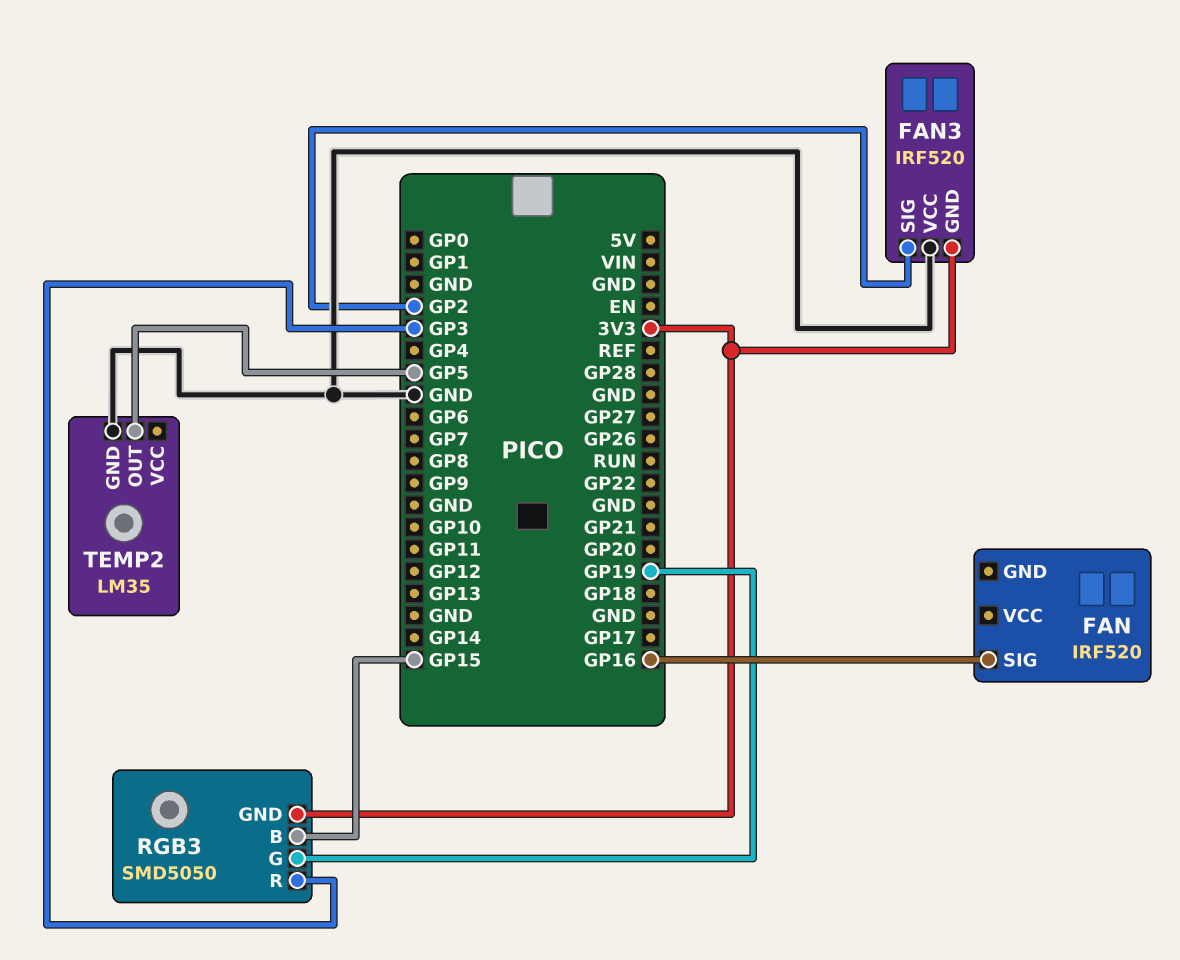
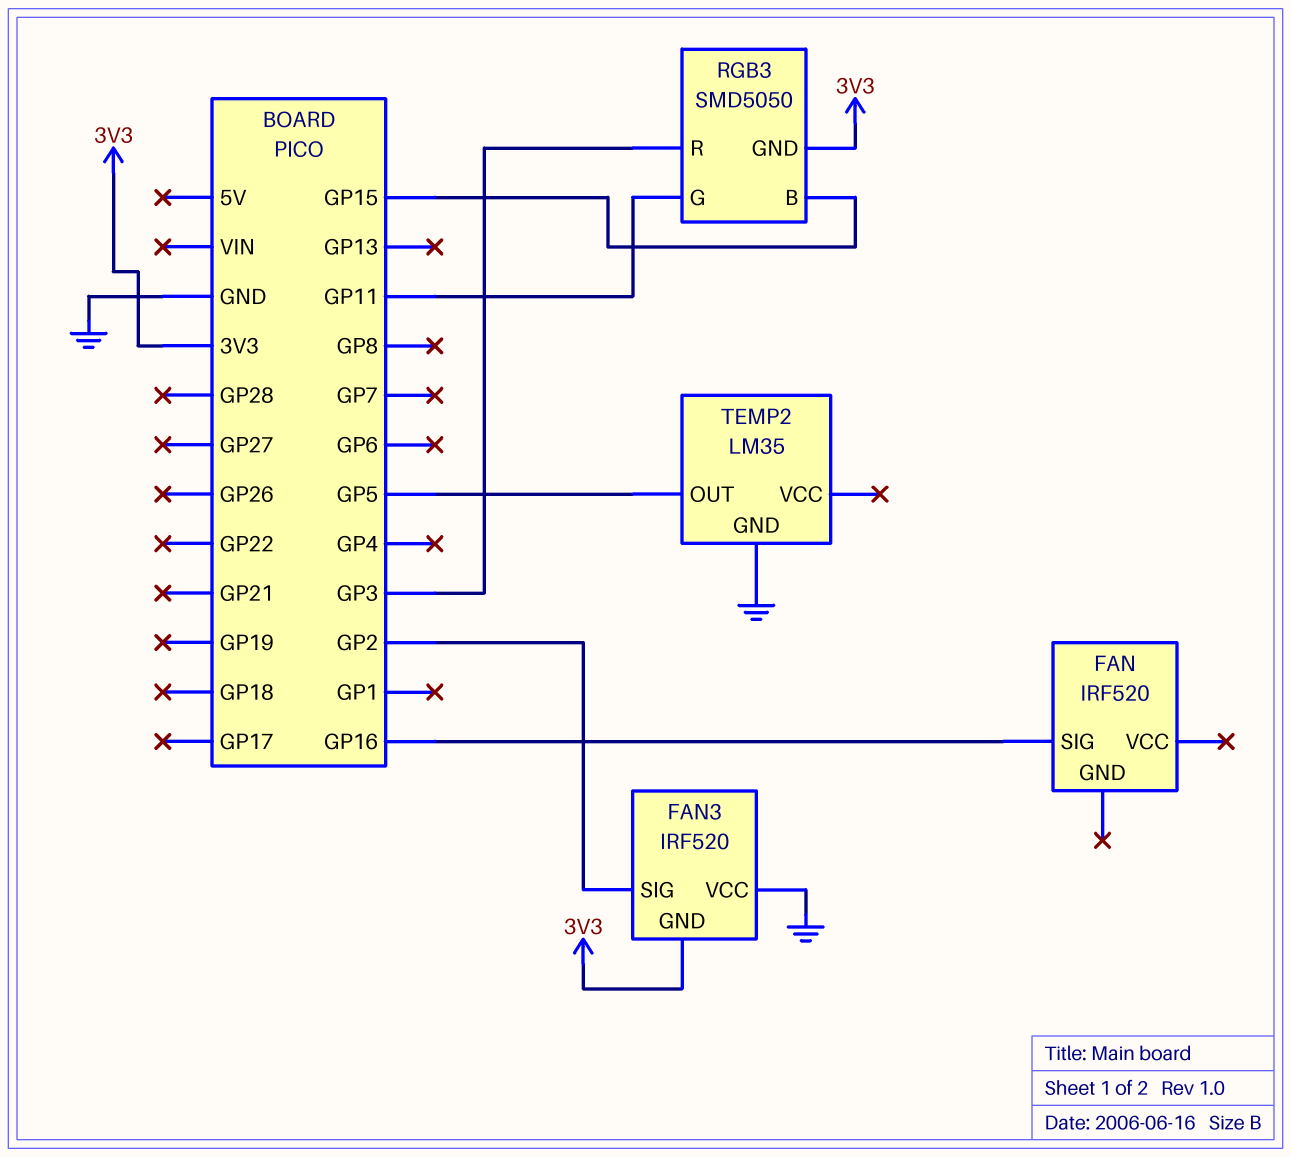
RGB3 pin G: GP19 -> GP11

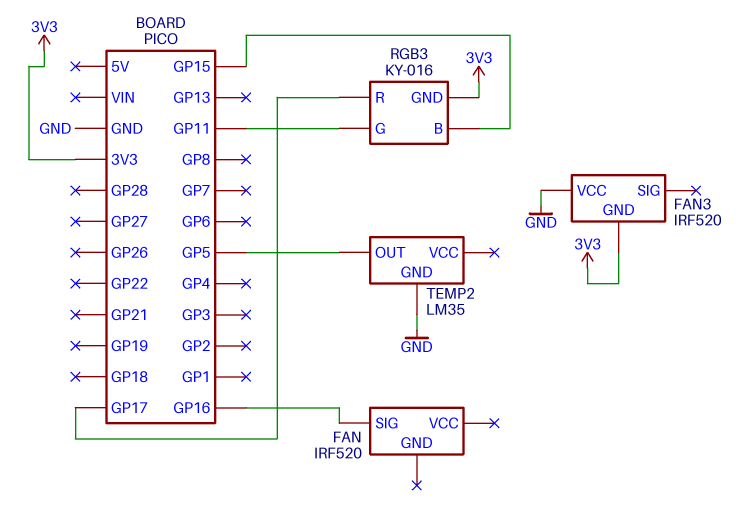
FAN3 pin SIG: GP2 -> none
RGB3: SMD5050 -> KY-016
RGB3 pin R: GP3 -> GP17

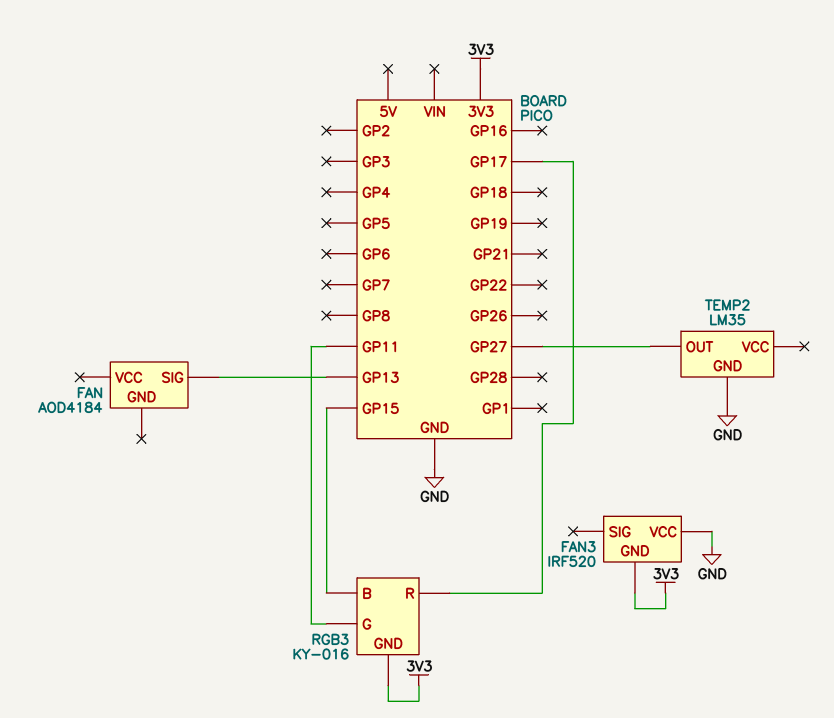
FAN: IRF520 -> AOD4184
FAN pin SIG: GP16 -> GP13
TEMP2 pin OUT: GP5 -> GP27

